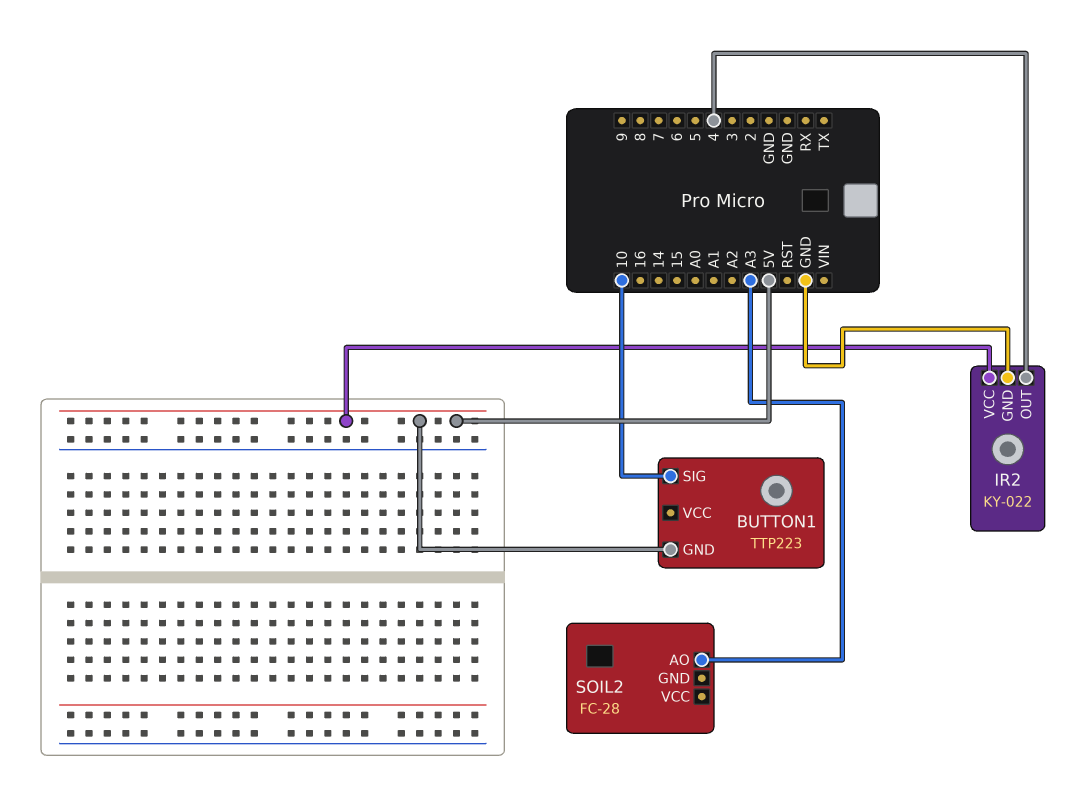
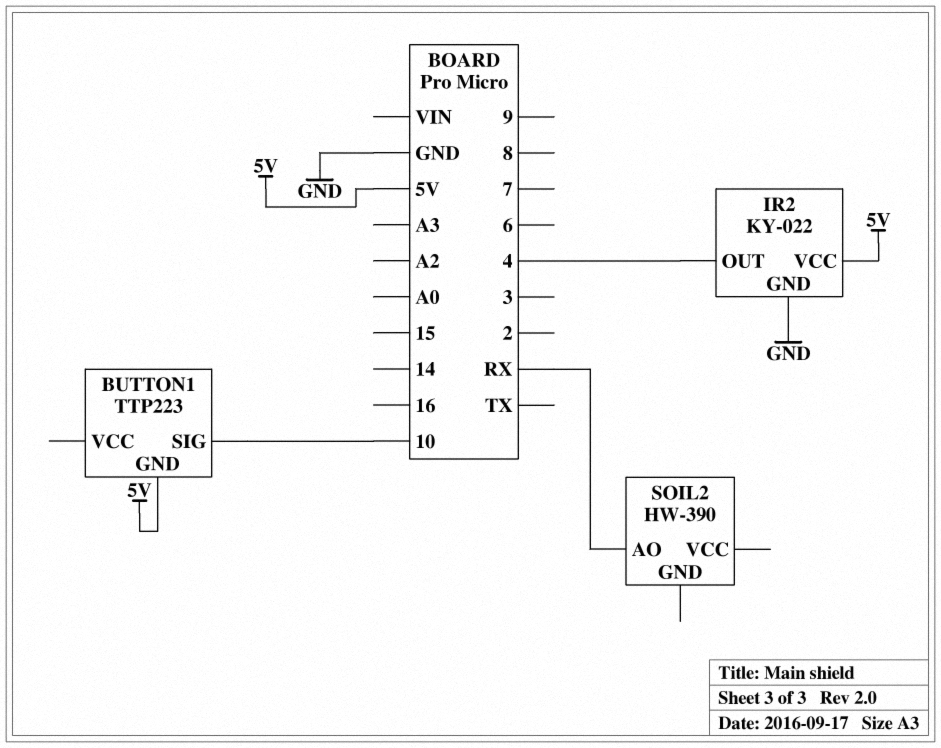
SOIL2: FC-28 -> HW-390
SOIL2 pin AO: A3 -> RX

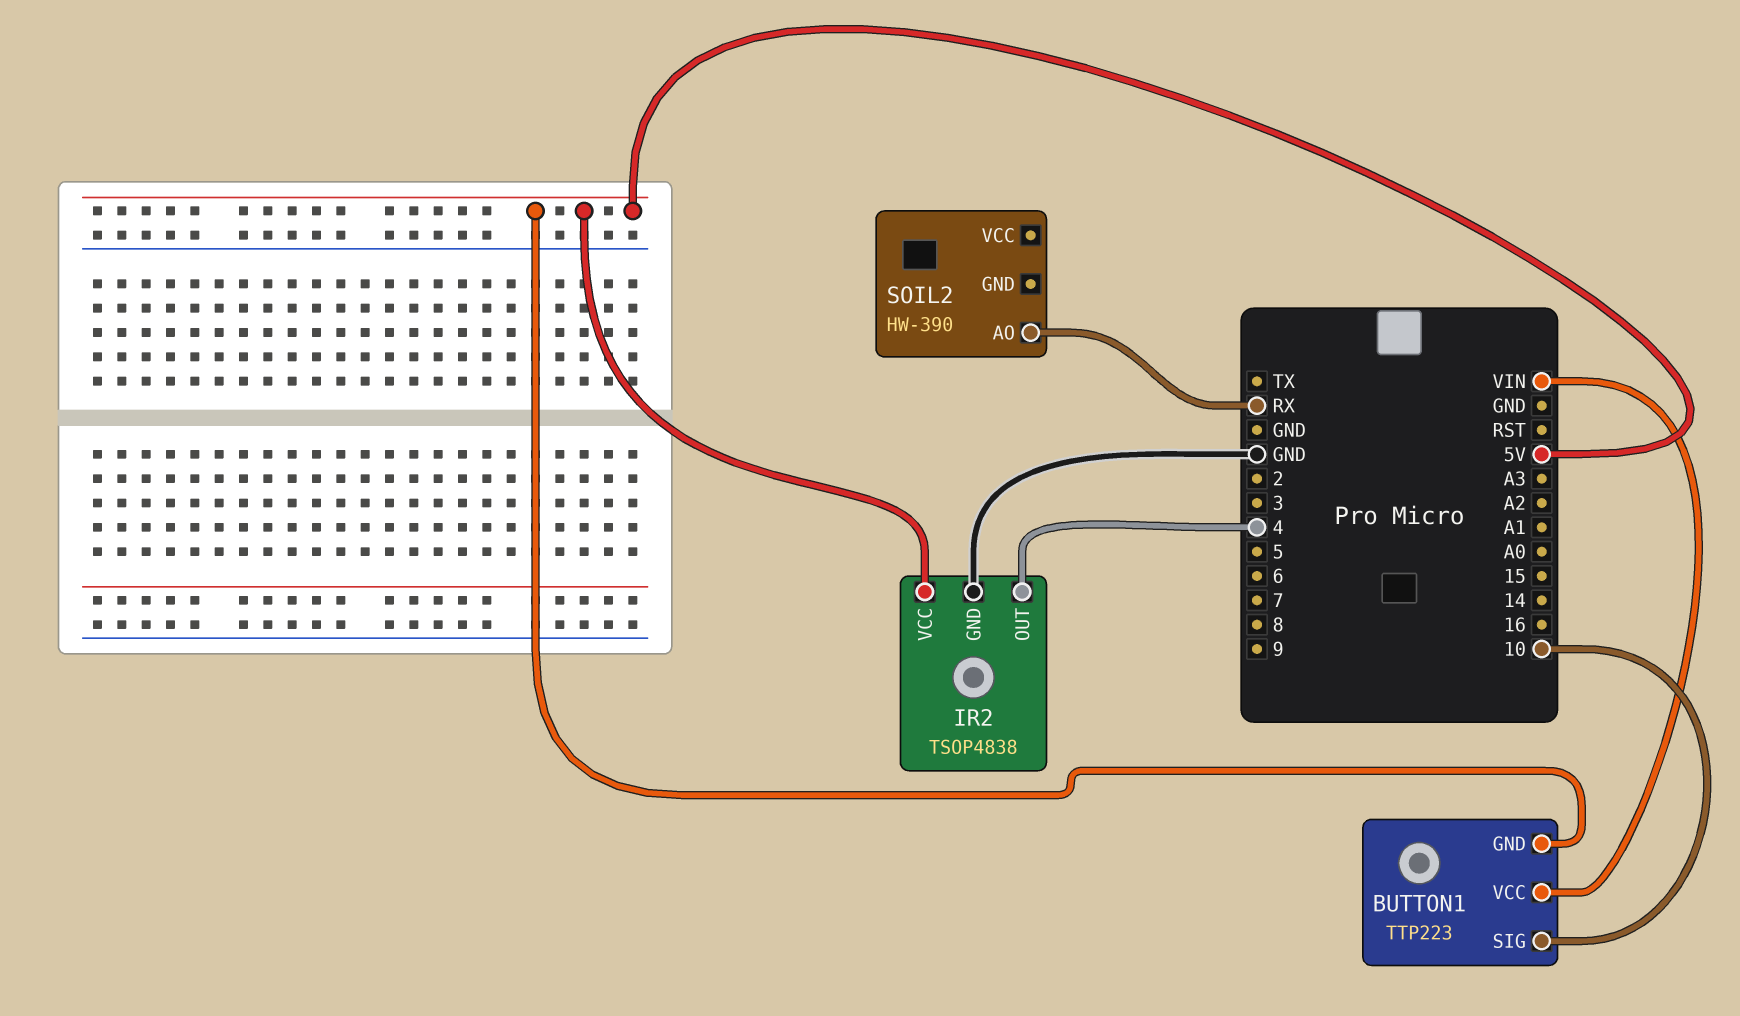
BUTTON1 pin VCC: none -> VIN
IR2: KY-022 -> TSOP4838

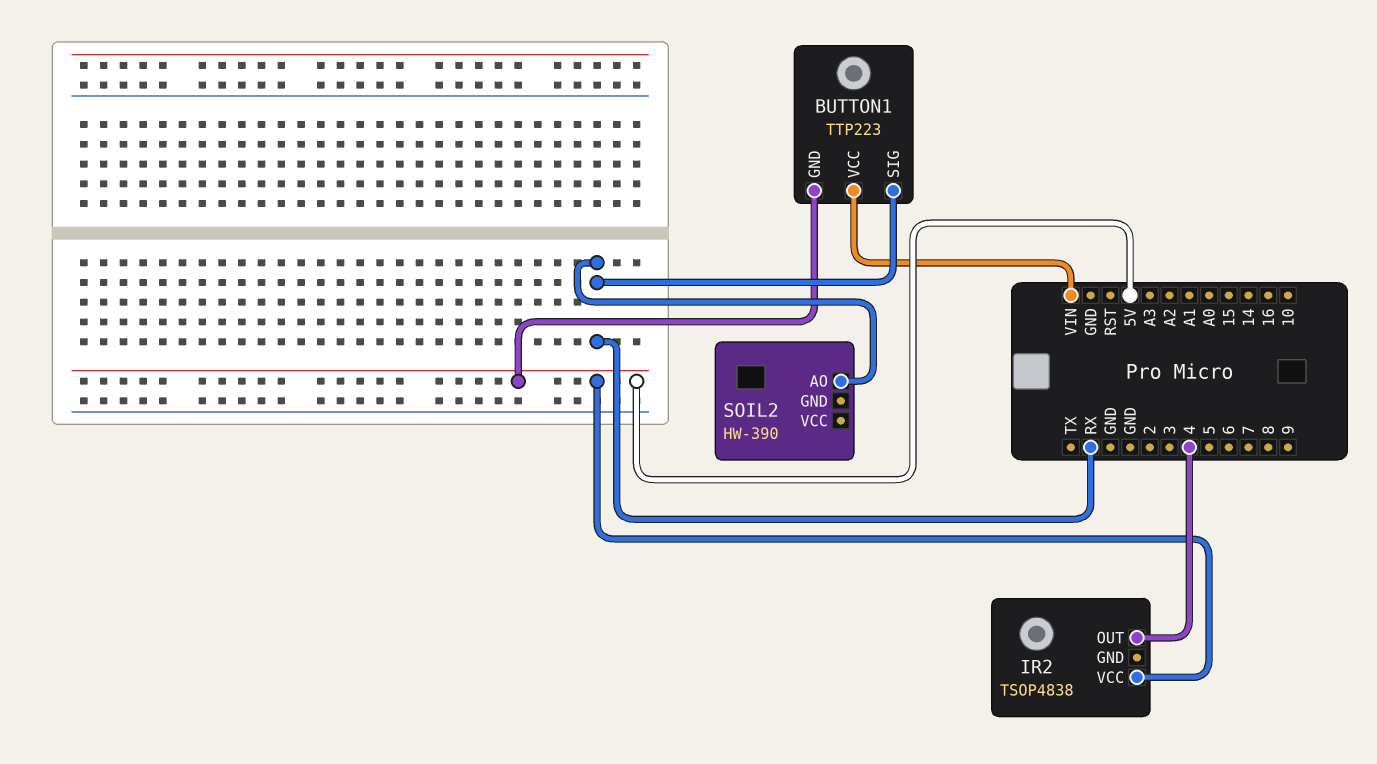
BUTTON1 pin SIG: 10 -> RX
IR2 pin GND: GND -> none

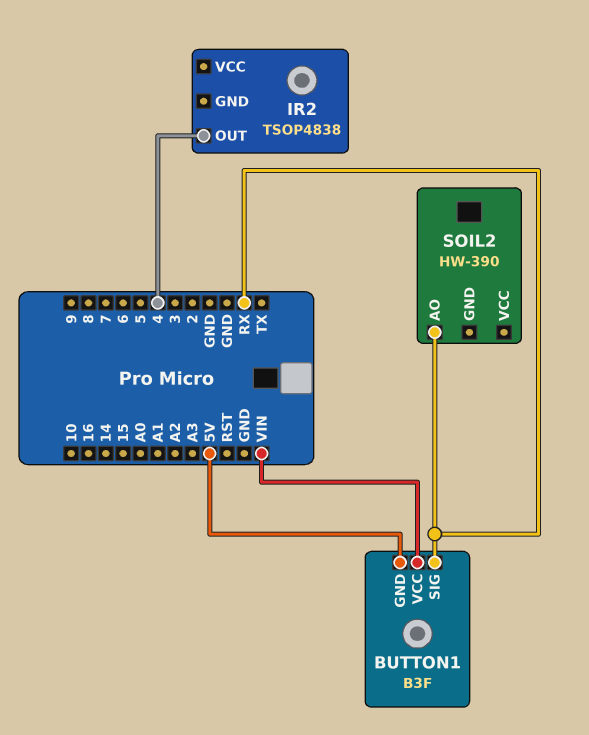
BUTTON1: TTP223 -> B3F
IR2 pin VCC: 5V -> none

